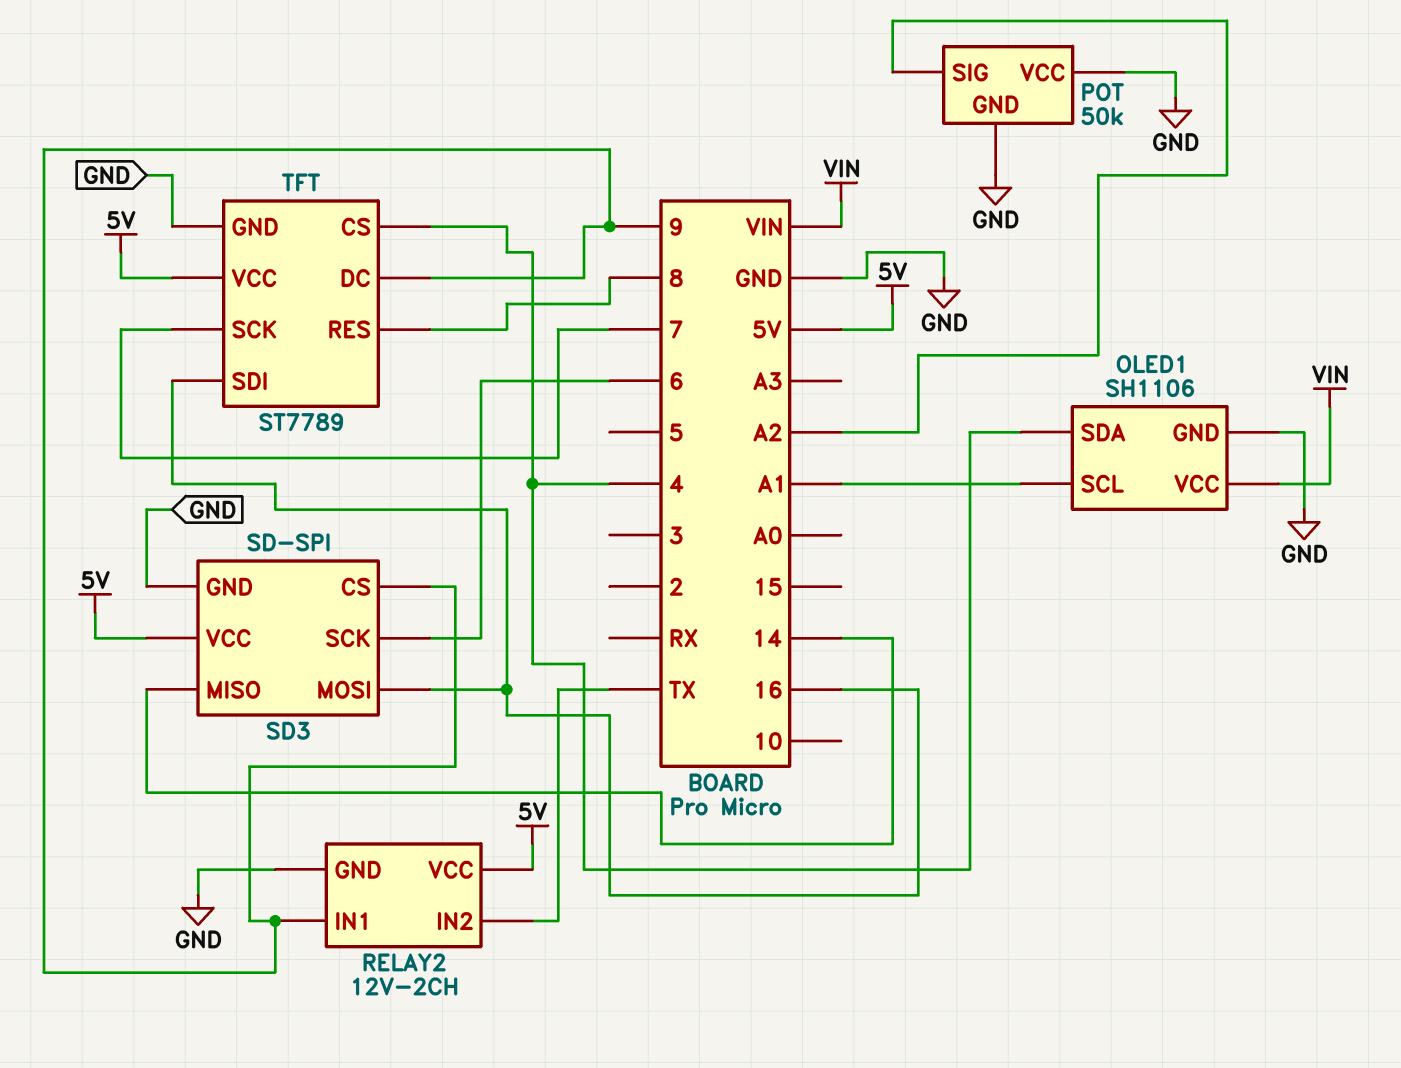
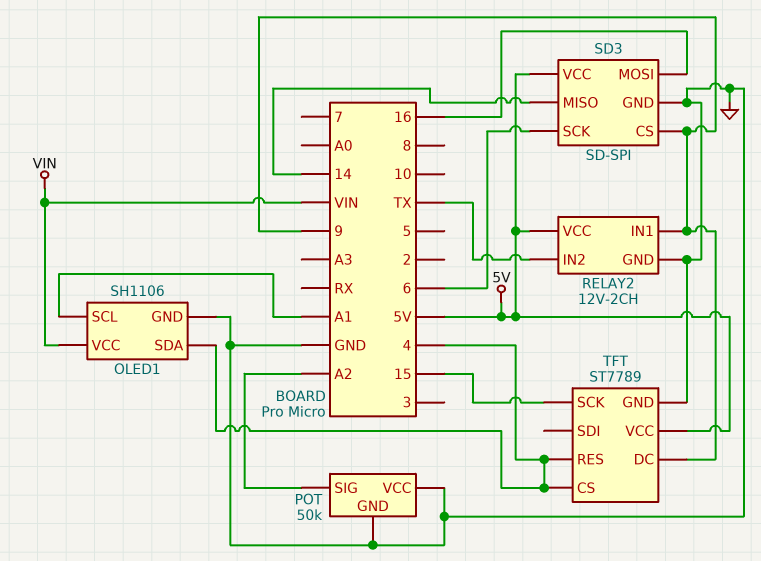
TFT pin RES: 8 -> 4
TFT pin SCK: 7 -> 15
TFT pin SDI: 16 -> none

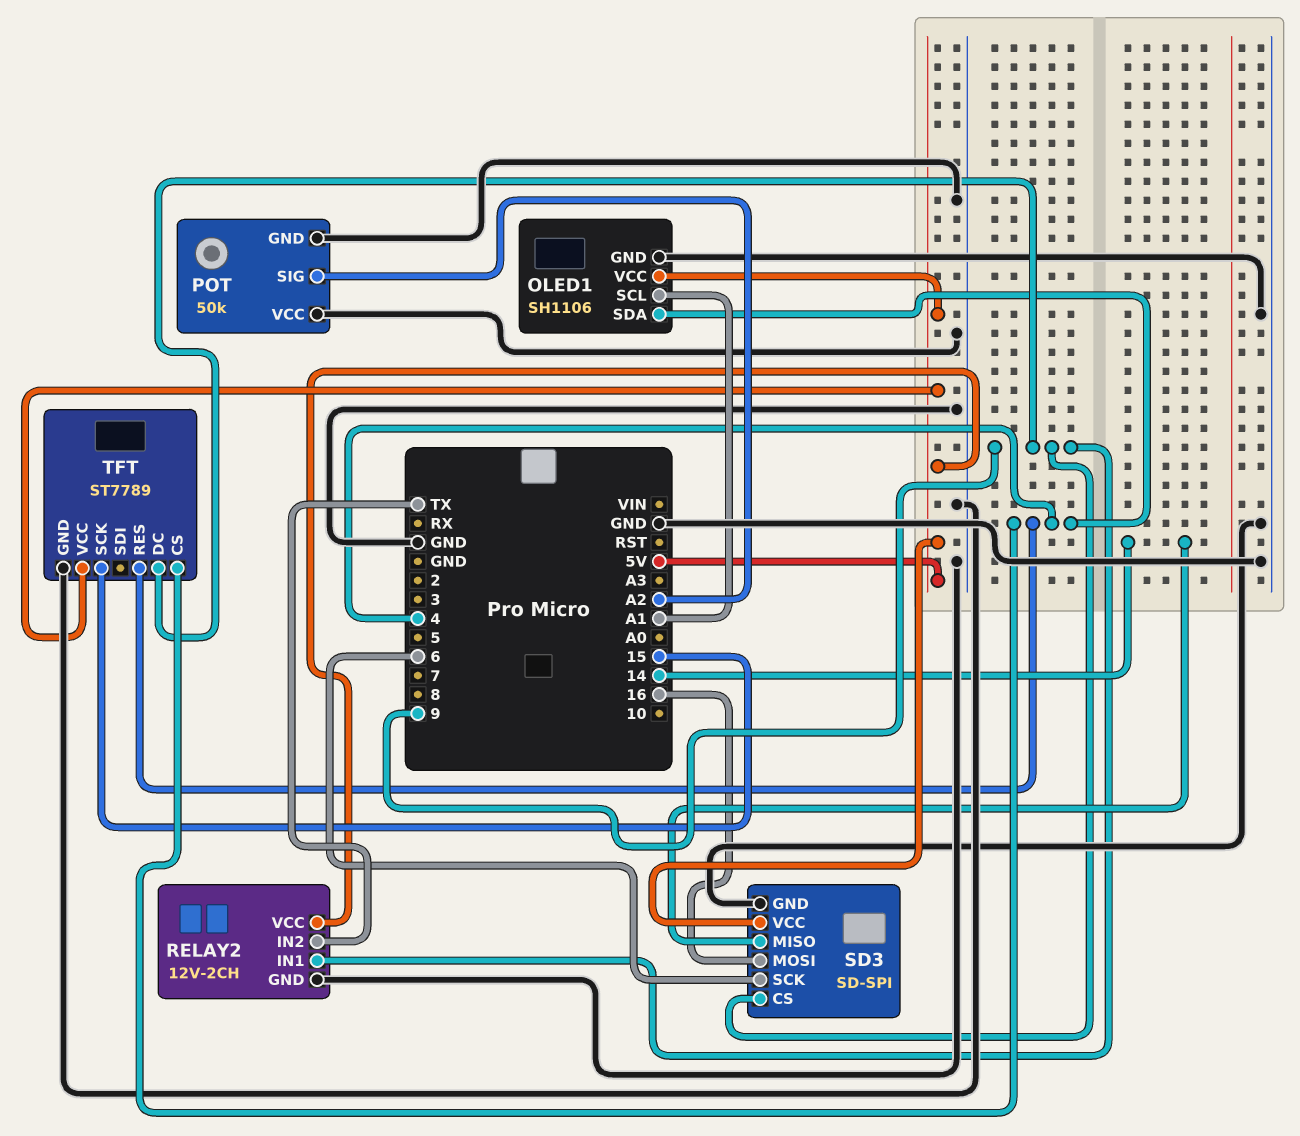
OLED1 pin VCC: VIN -> 5V

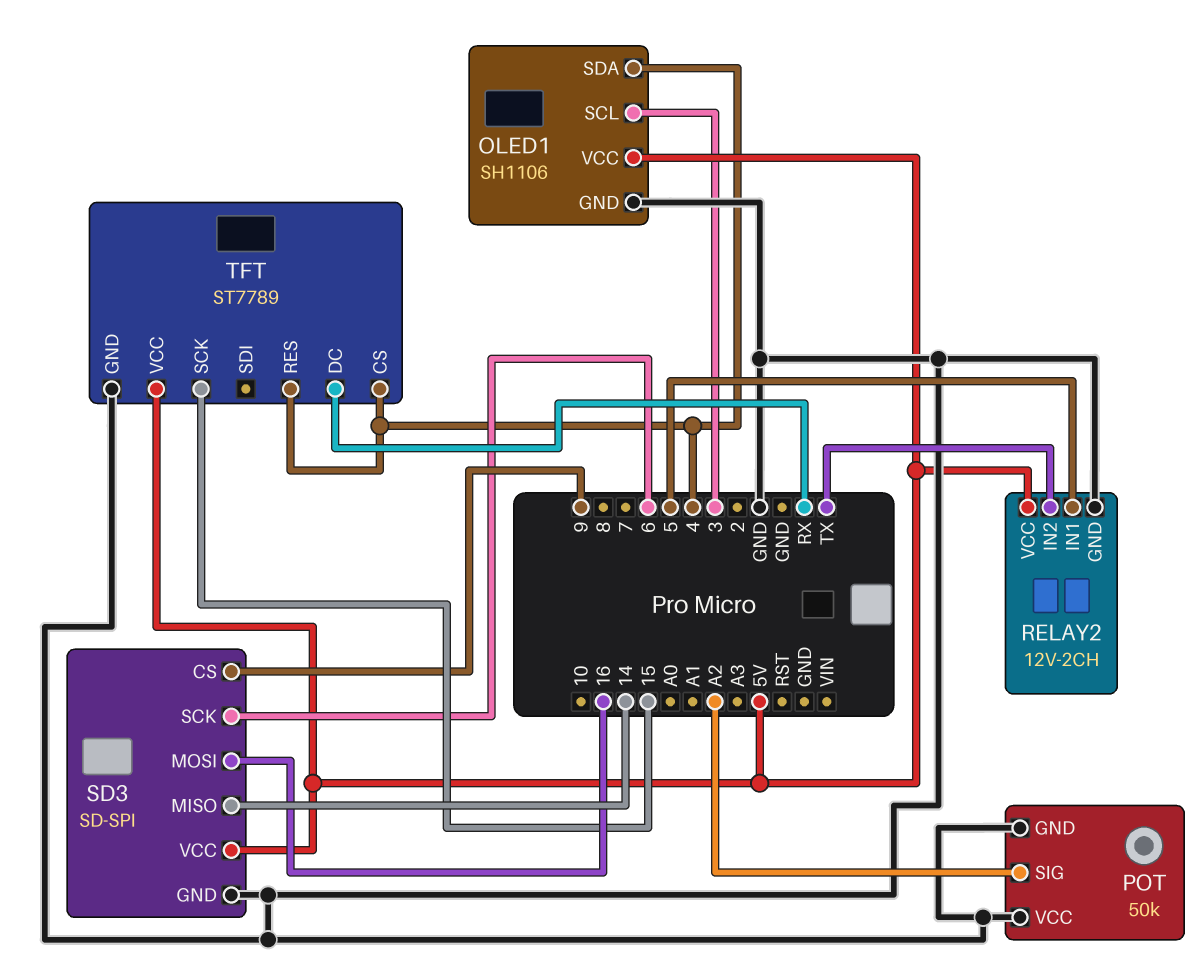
OLED1 pin SCL: A1 -> 3
RELAY2 pin IN1: 9 -> 5
TFT pin DC: 9 -> RX

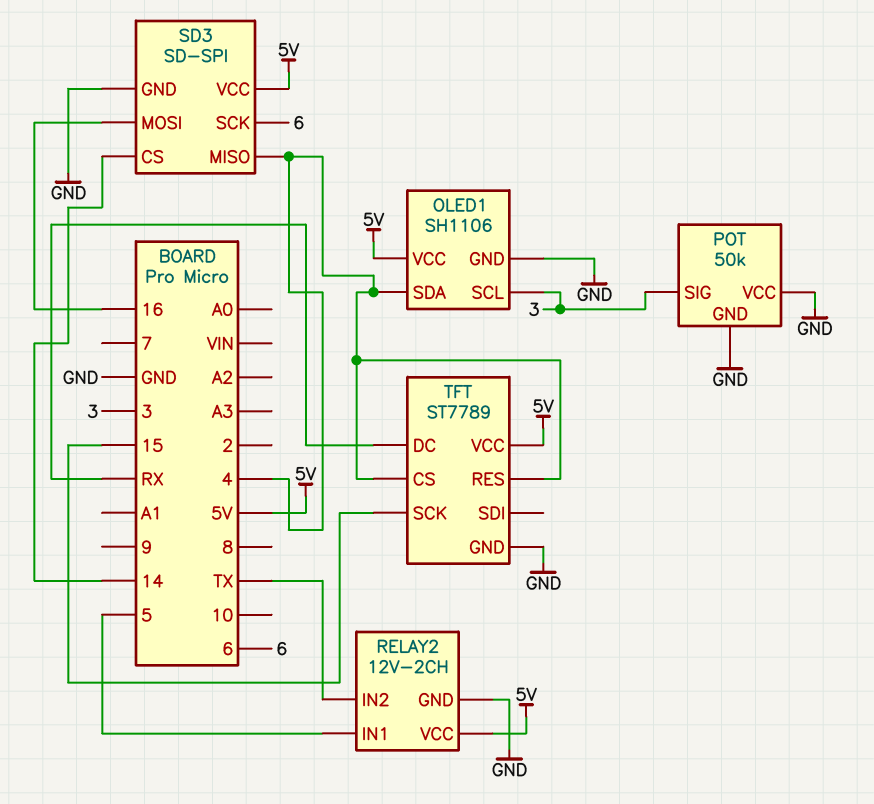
POT pin SIG: A2 -> 3
SD3 pin CS: 9 -> 14
SD3 pin MISO: 14 -> 4

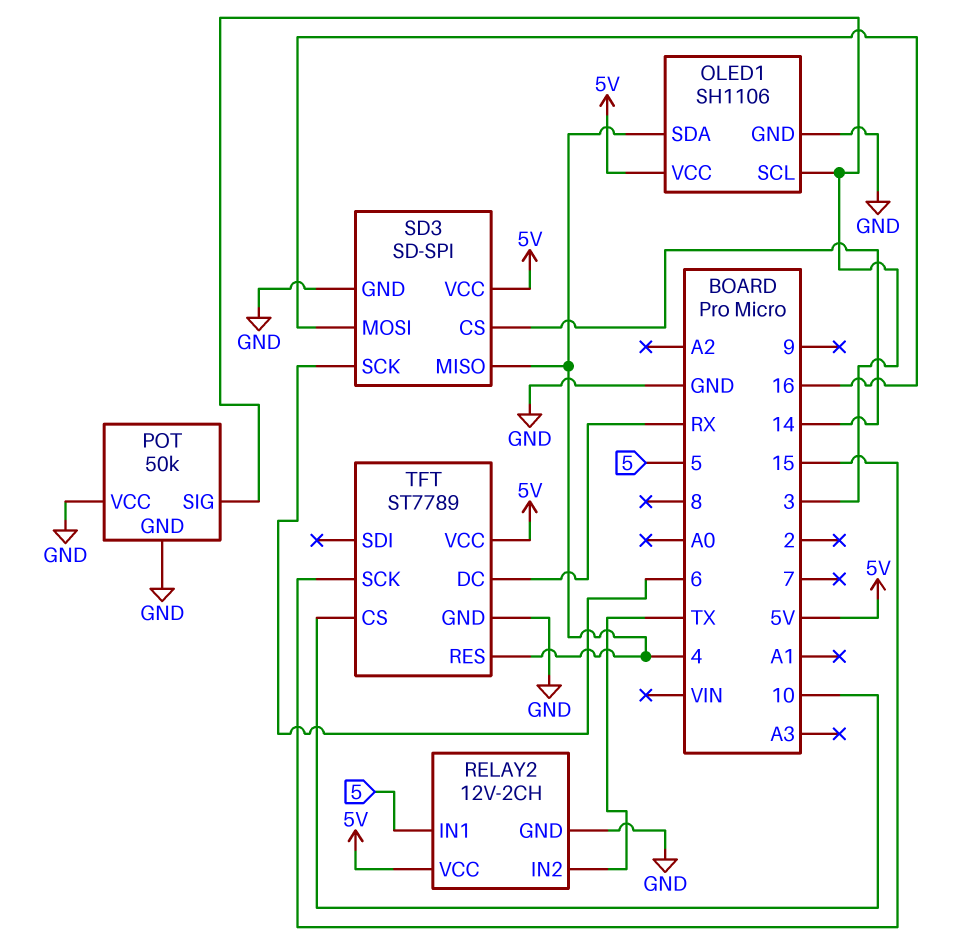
TFT pin CS: 4 -> 10

